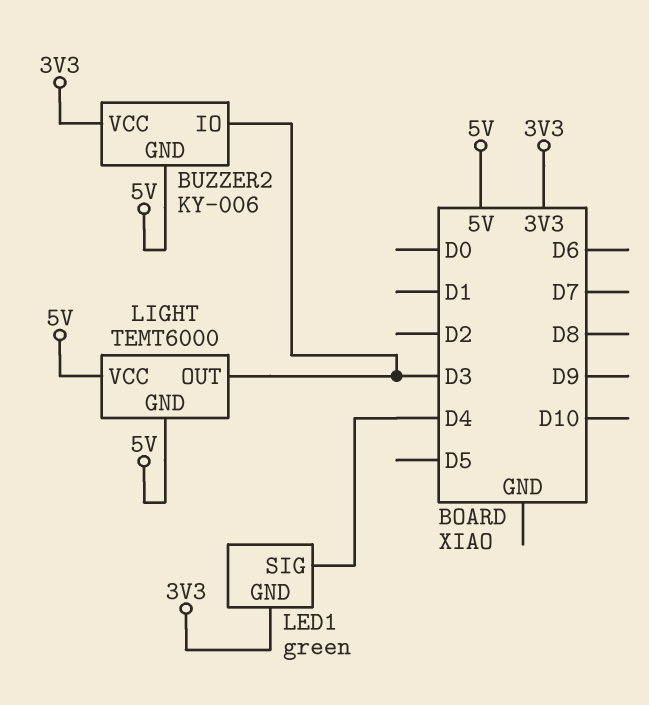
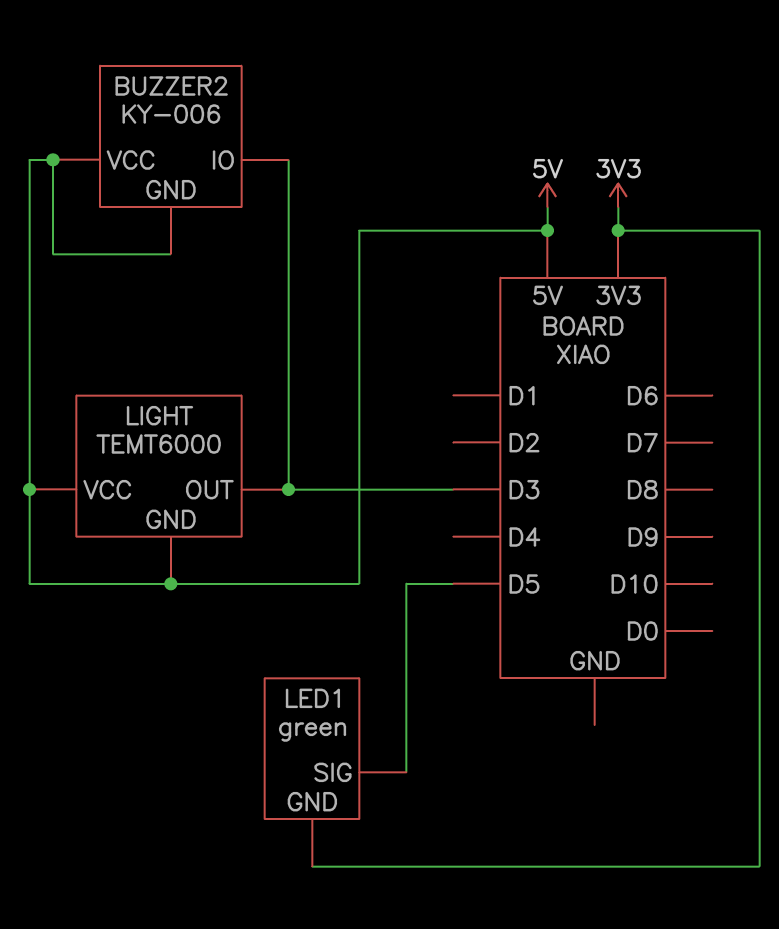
BUZZER2 pin VCC: 3V3 -> 5V
LED1 pin SIG: D4 -> D5

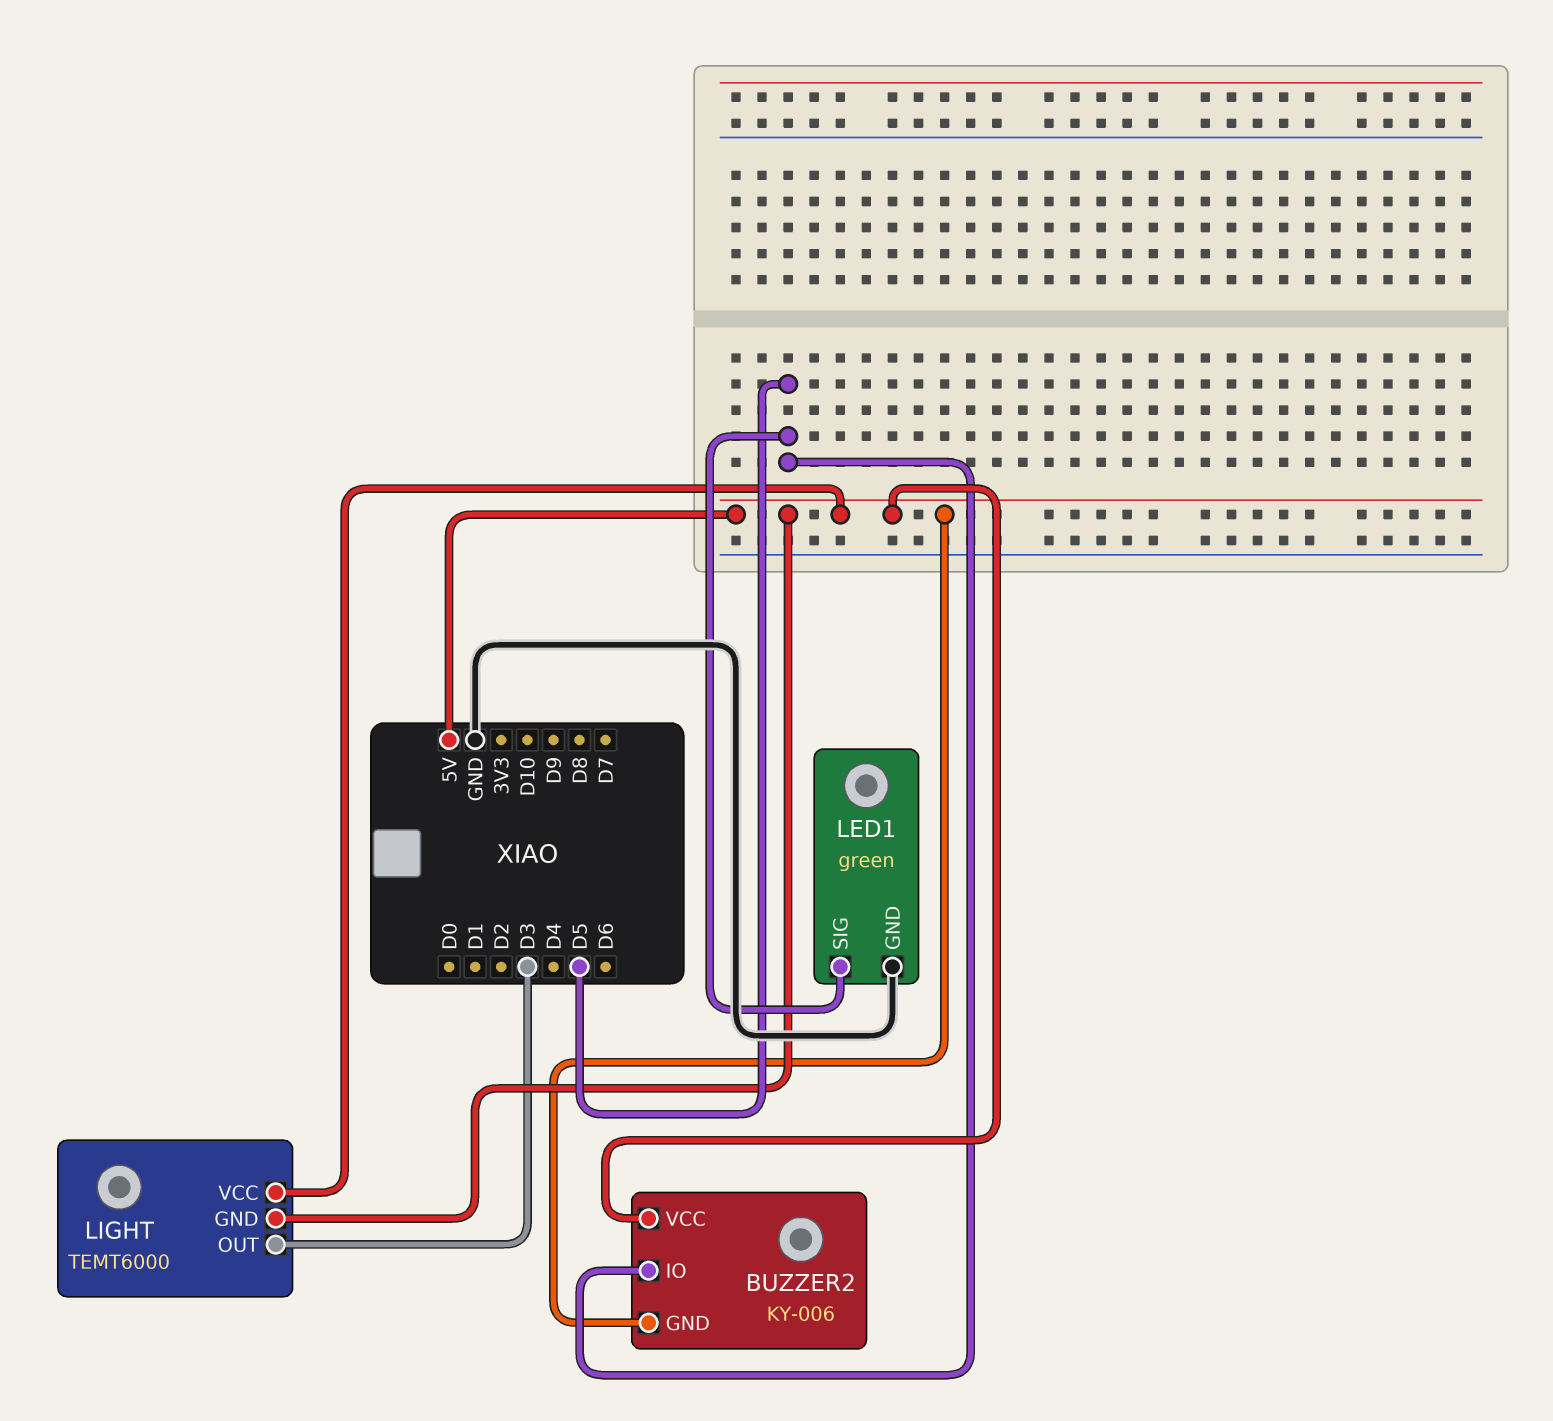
BUZZER2 pin IO: D3 -> D5
LED1 pin GND: 3V3 -> GND

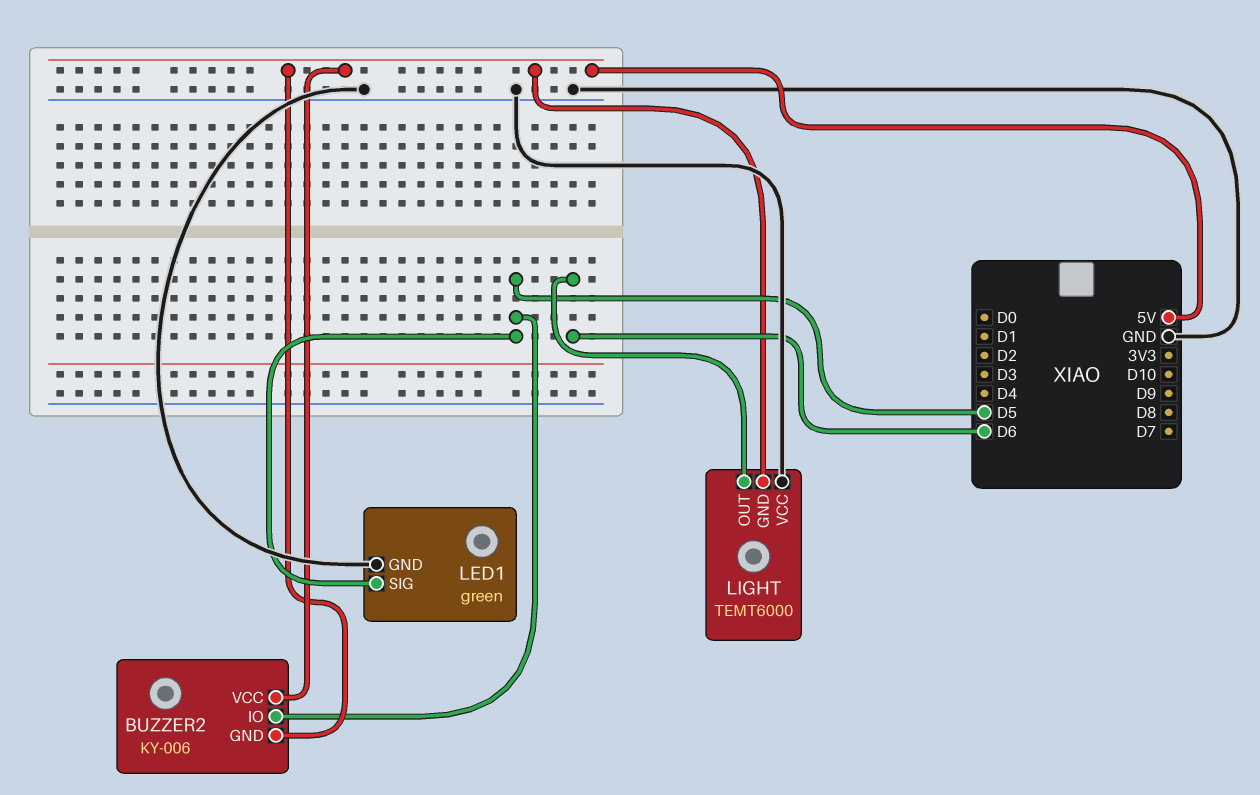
LIGHT pin OUT: D3 -> D6
LIGHT pin VCC: 5V -> GND

